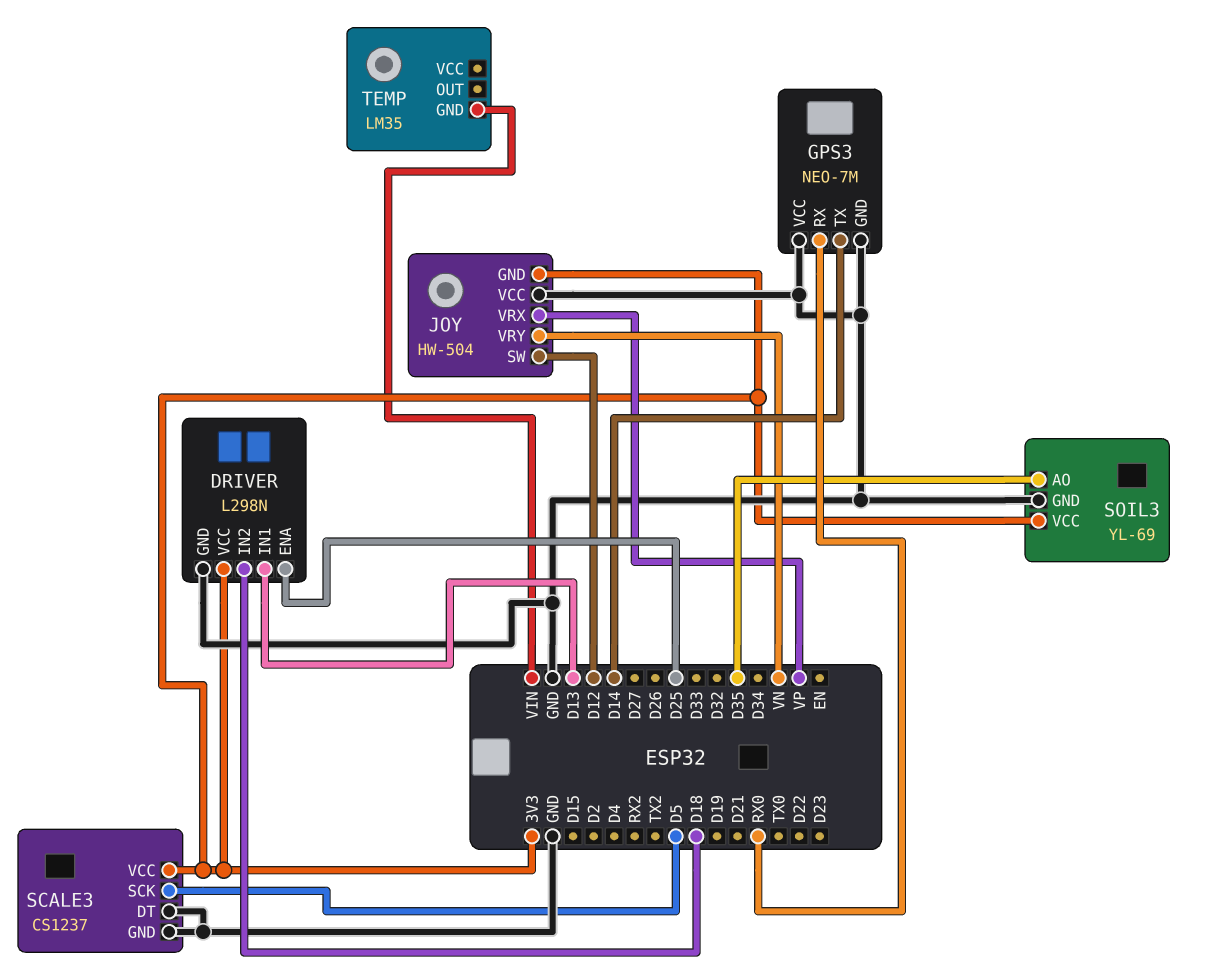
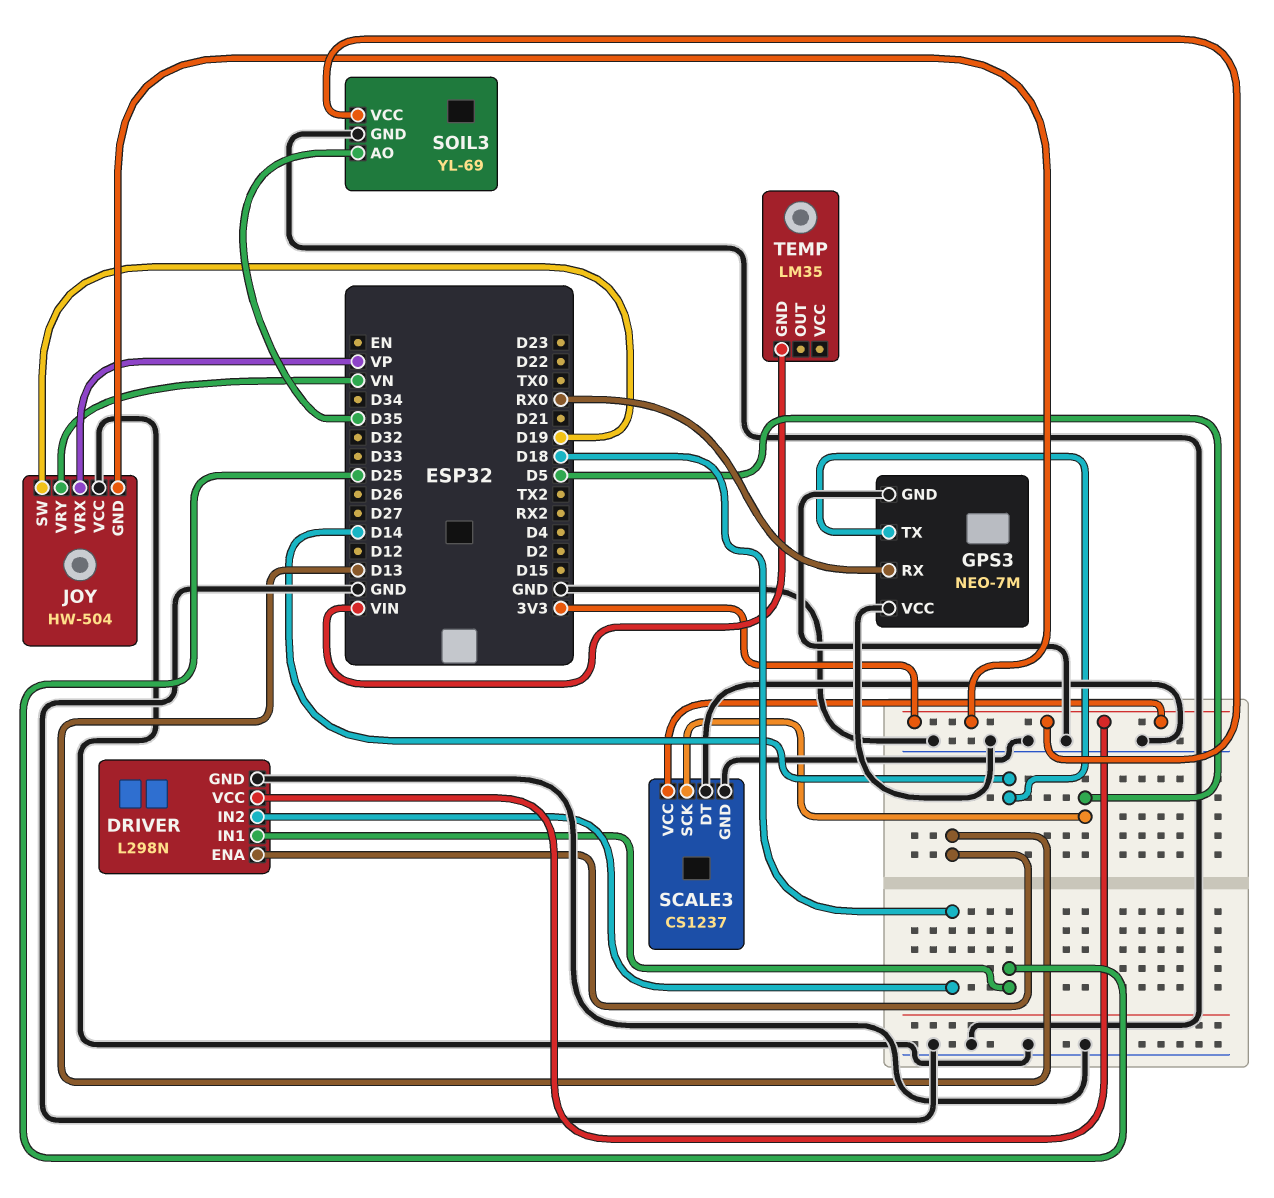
DRIVER pin ENA: D25 -> D13
DRIVER pin IN1: D13 -> D25
JOY pin SW: D12 -> D19

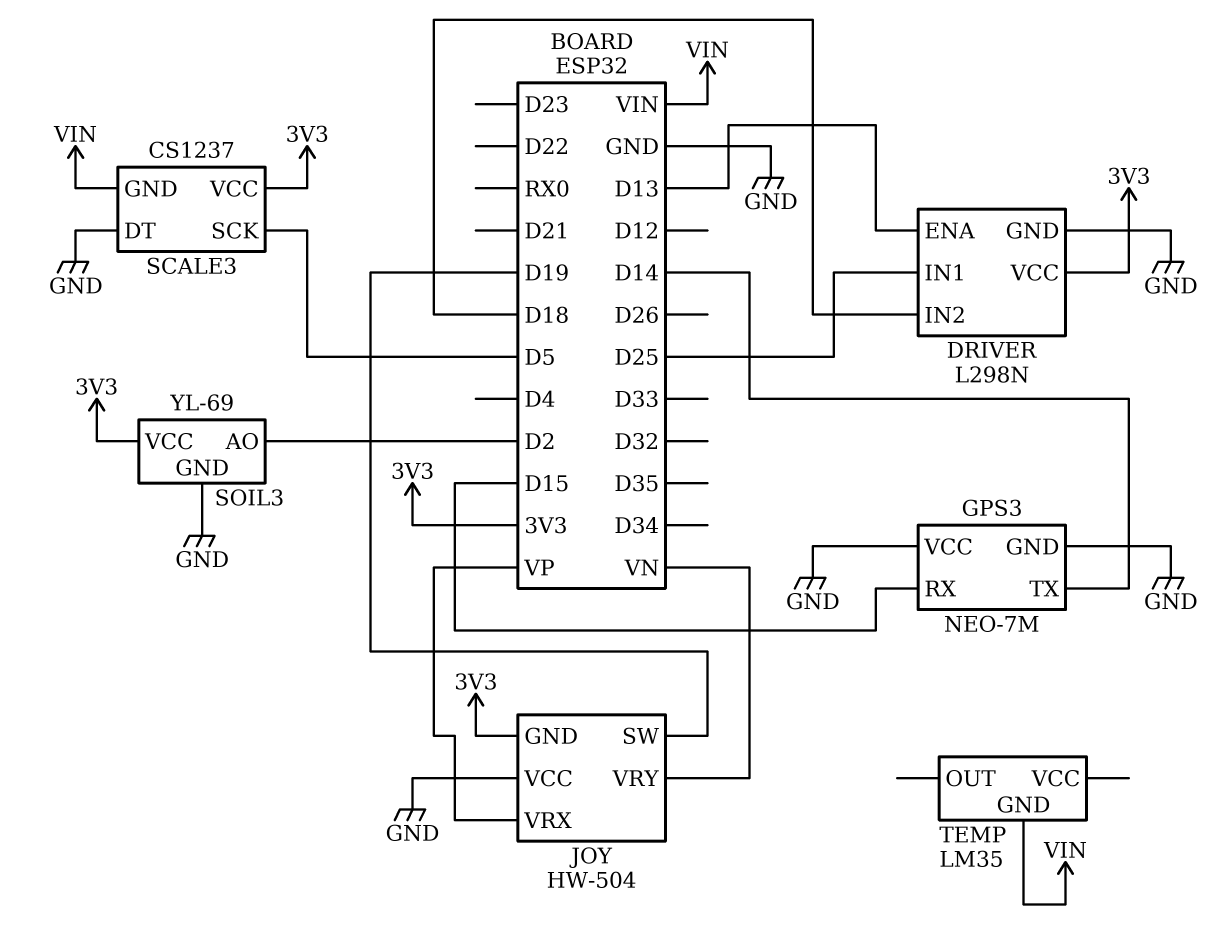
GPS3 pin RX: RX0 -> D15
SCALE3 pin GND: GND -> VIN
SOIL3 pin AO: D35 -> D2

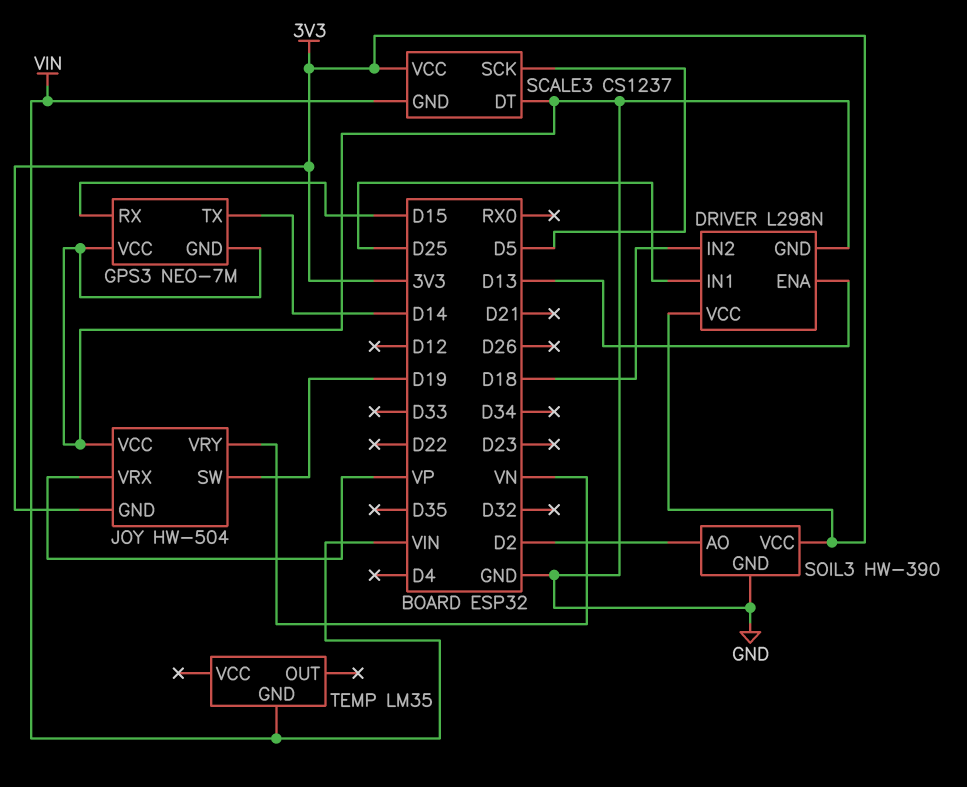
SOIL3: YL-69 -> HW-390

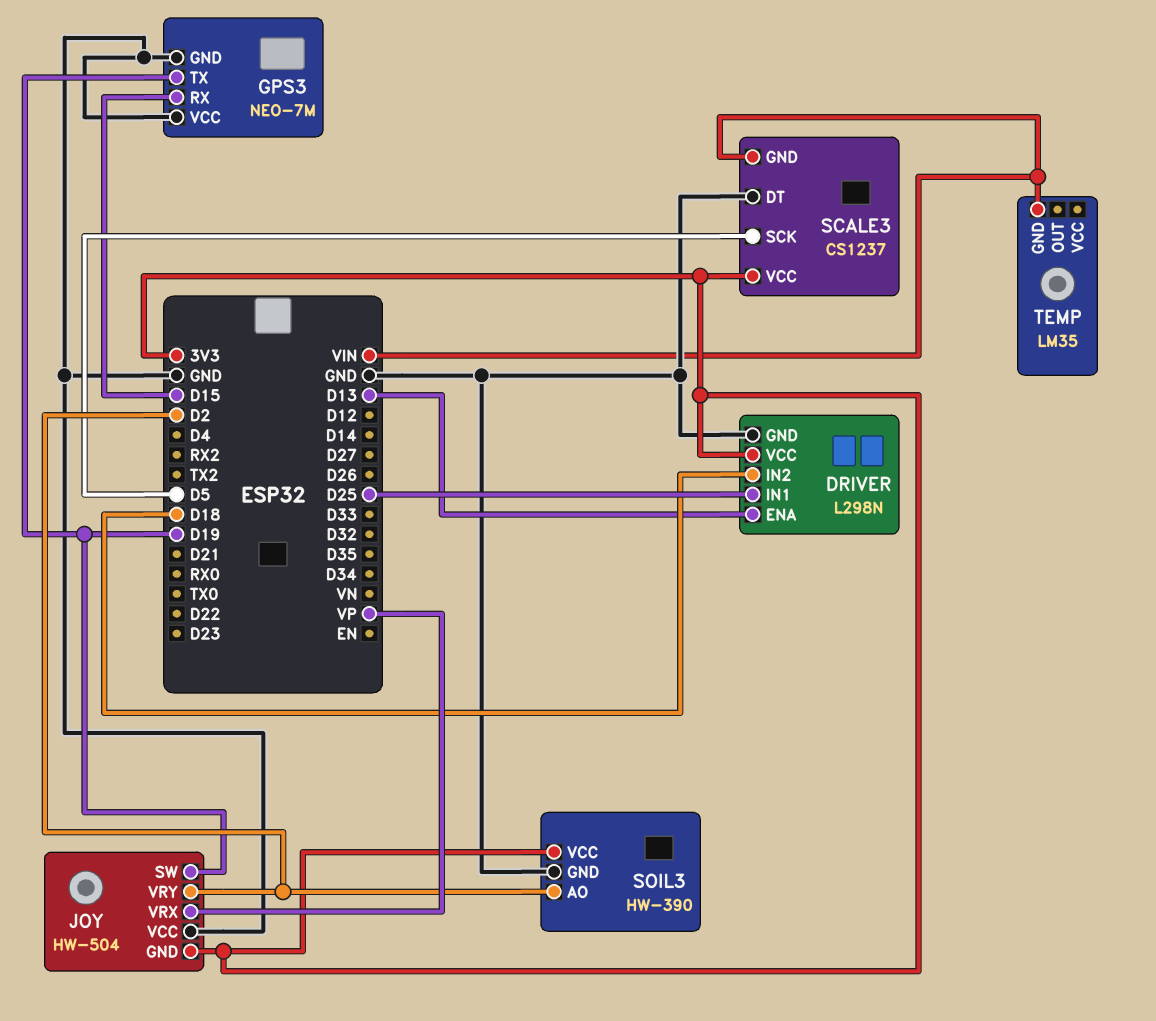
GPS3 pin TX: D14 -> D19
JOY pin VRY: VN -> D2

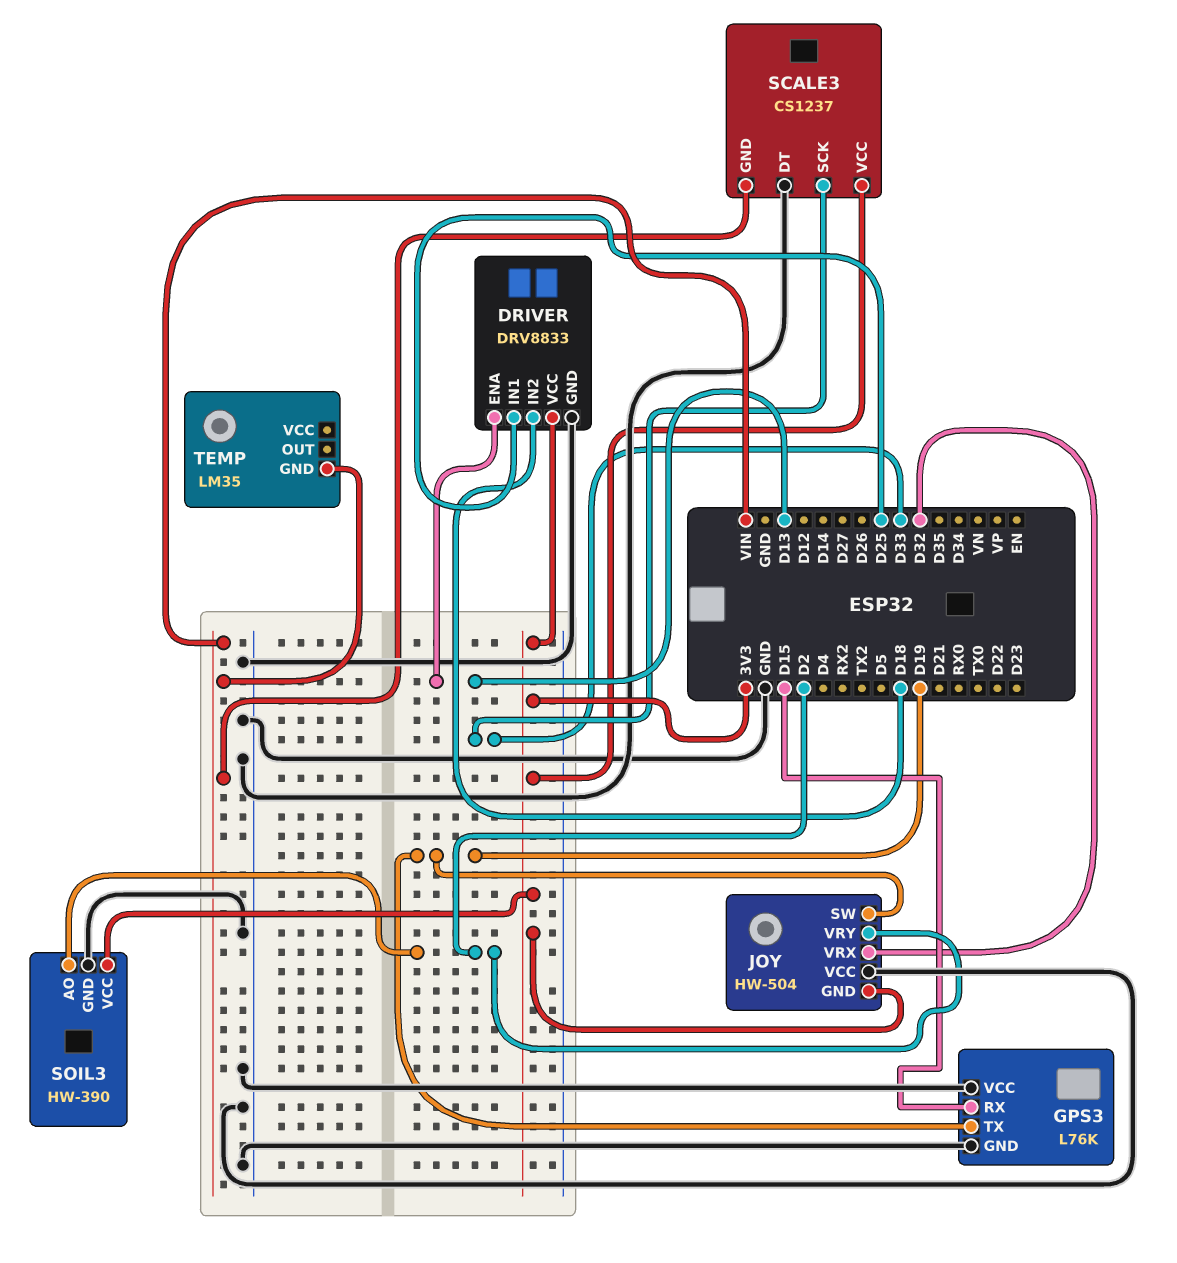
DRIVER: L298N -> DRV8833
GPS3: NEO-7M -> L76K
JOY pin VRX: VP -> D32
SCALE3 pin SCK: D5 -> D33

